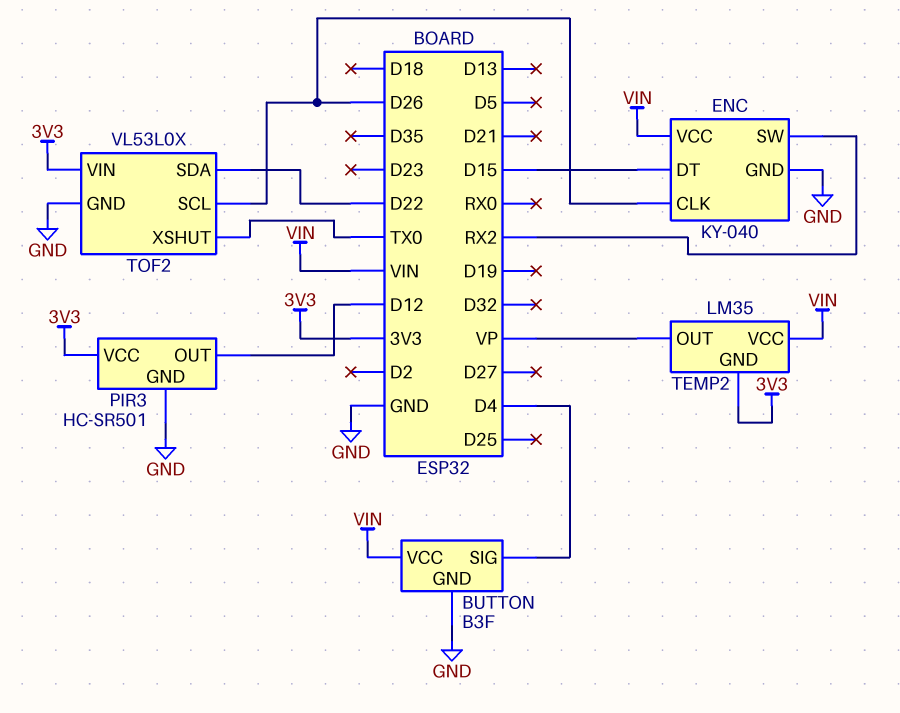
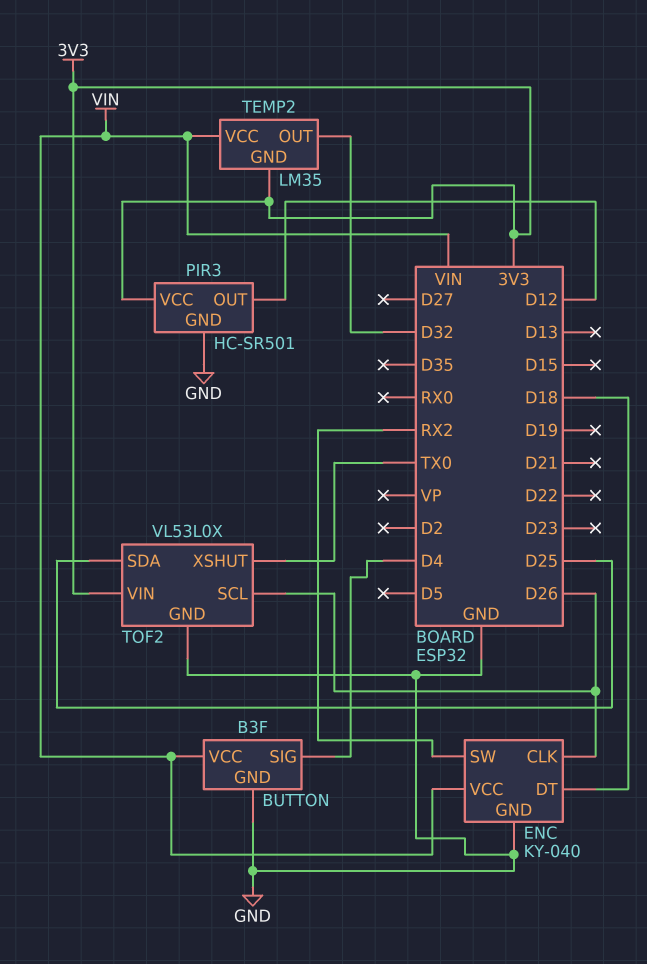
ENC pin DT: D15 -> D18
TEMP2 pin OUT: VP -> D32
TOF2 pin SDA: D22 -> D25

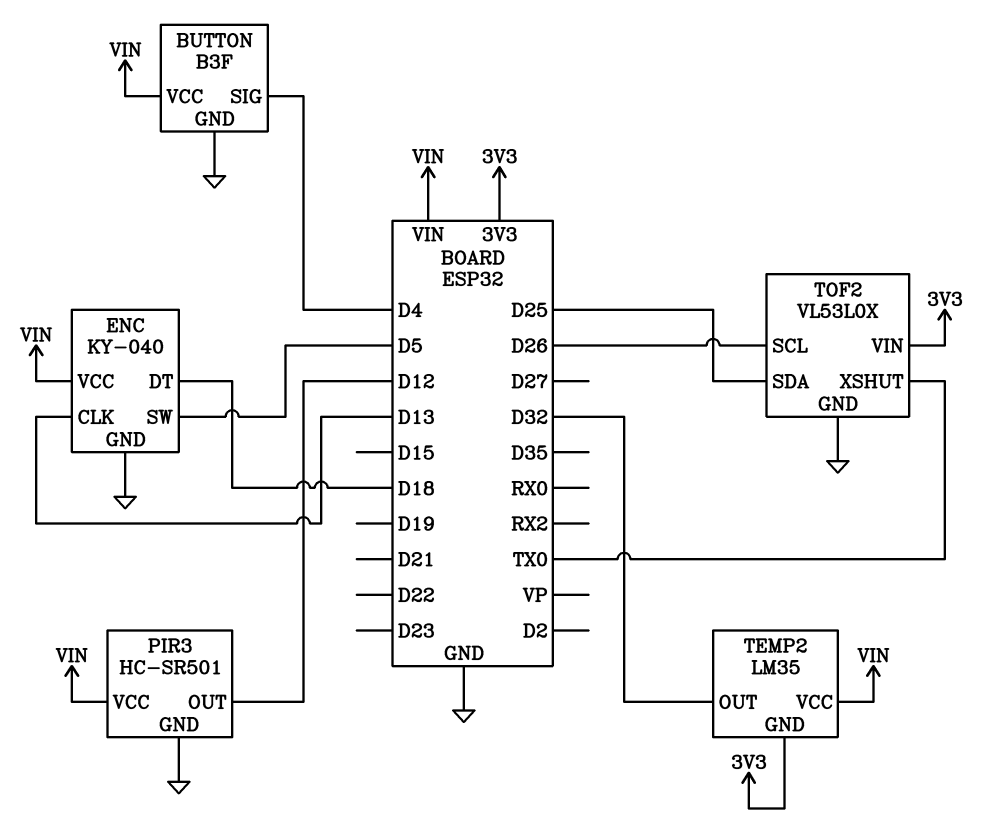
ENC pin CLK: D26 -> D13
ENC pin SW: RX2 -> D5
PIR3 pin VCC: 3V3 -> VIN

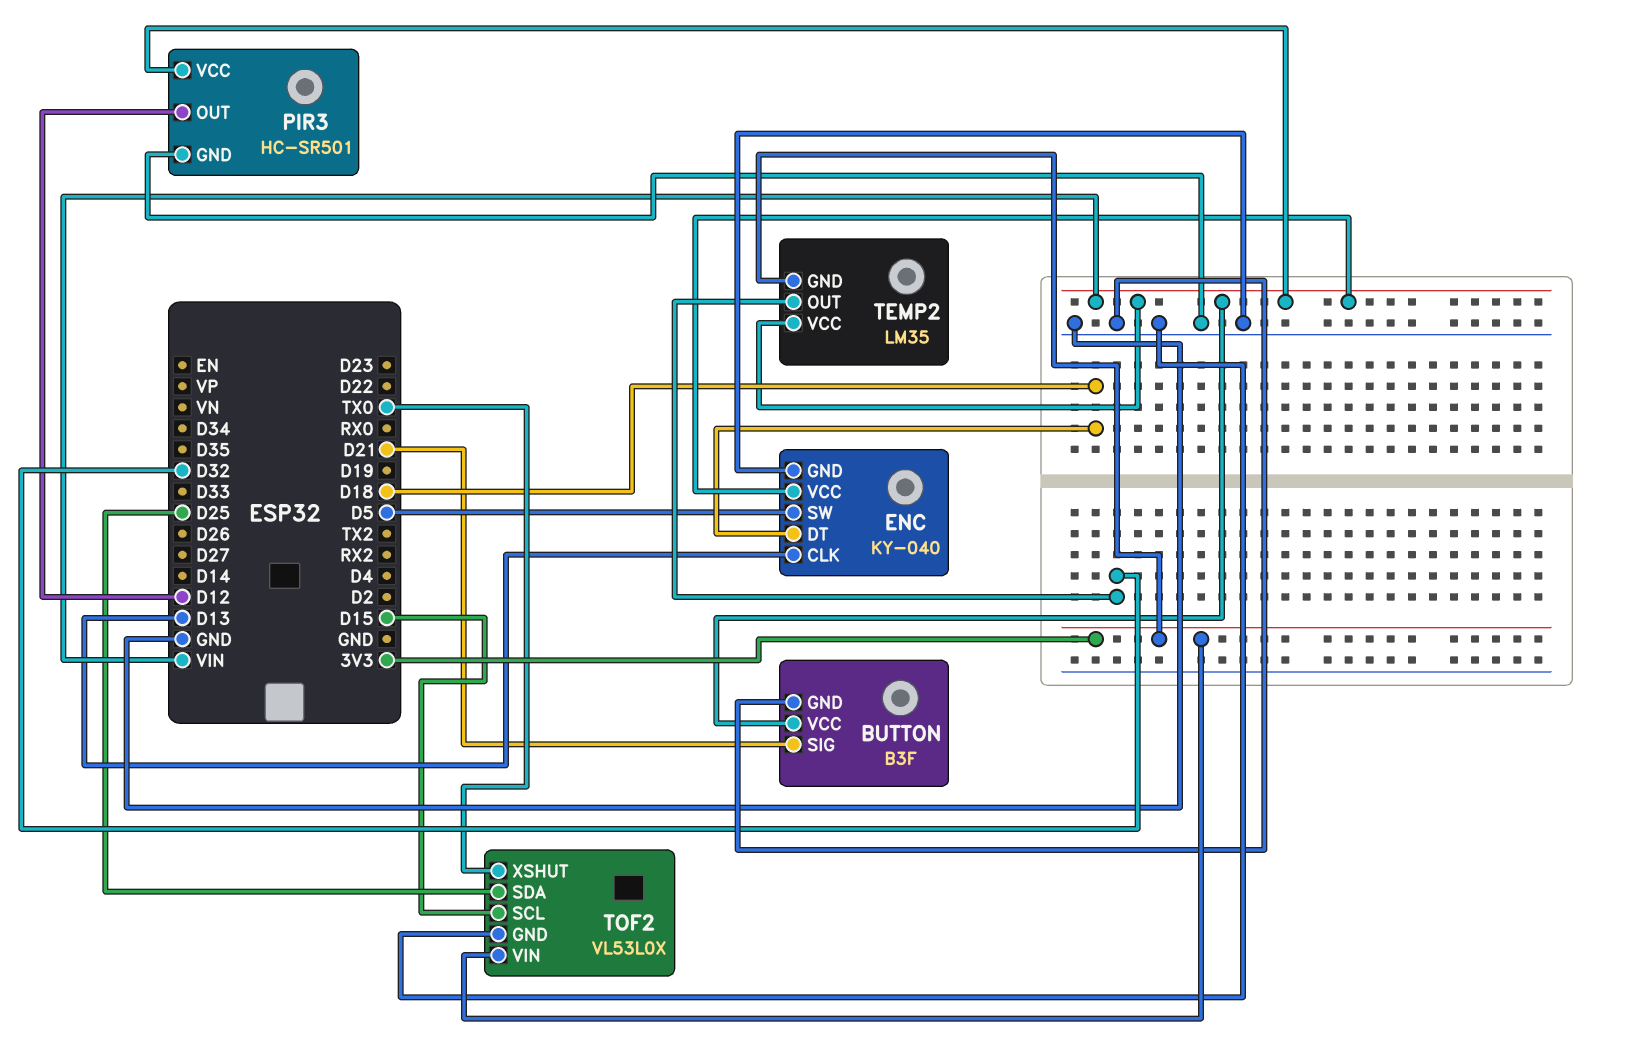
BUTTON pin SIG: D4 -> D21
TOF2 pin SCL: D26 -> D15

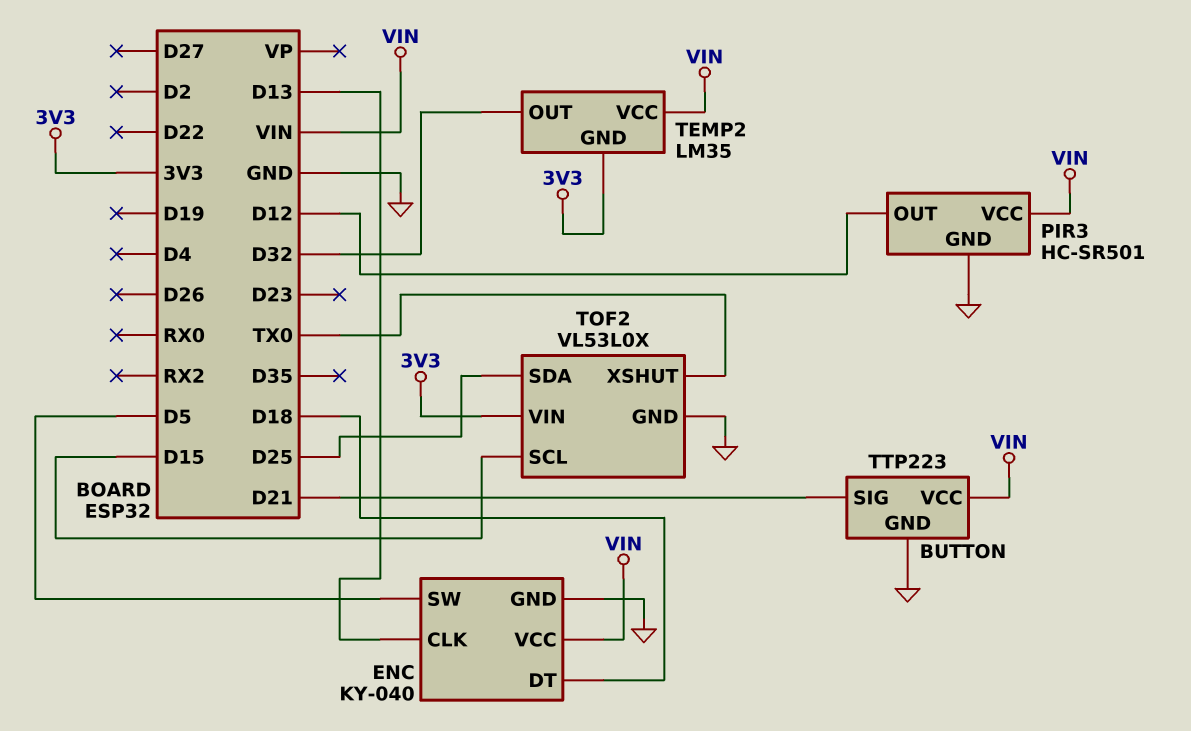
BUTTON: B3F -> TTP223

